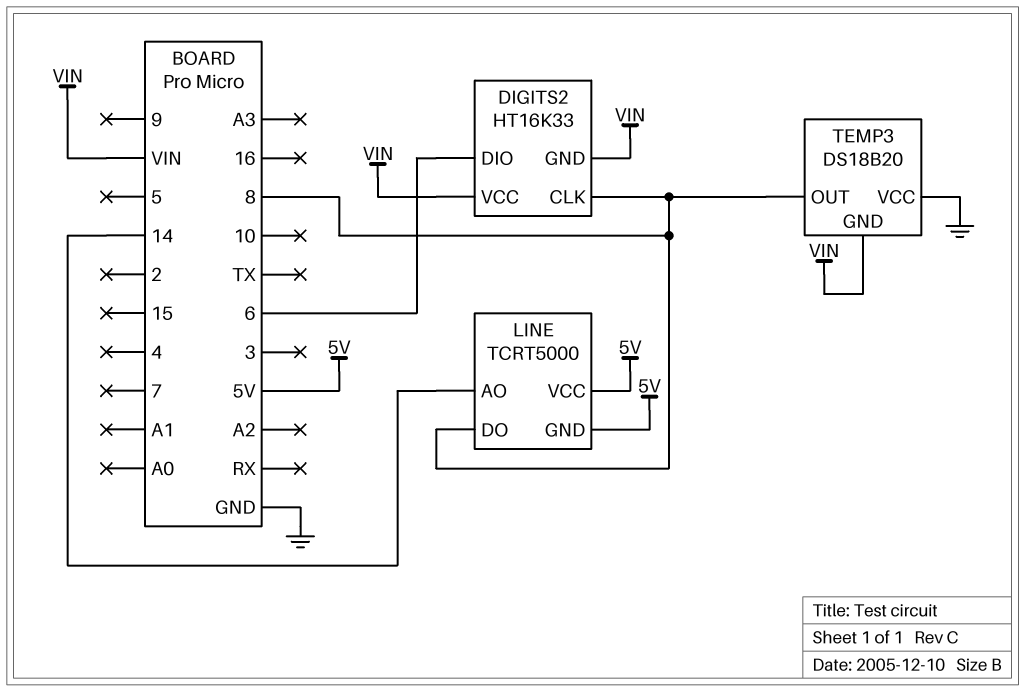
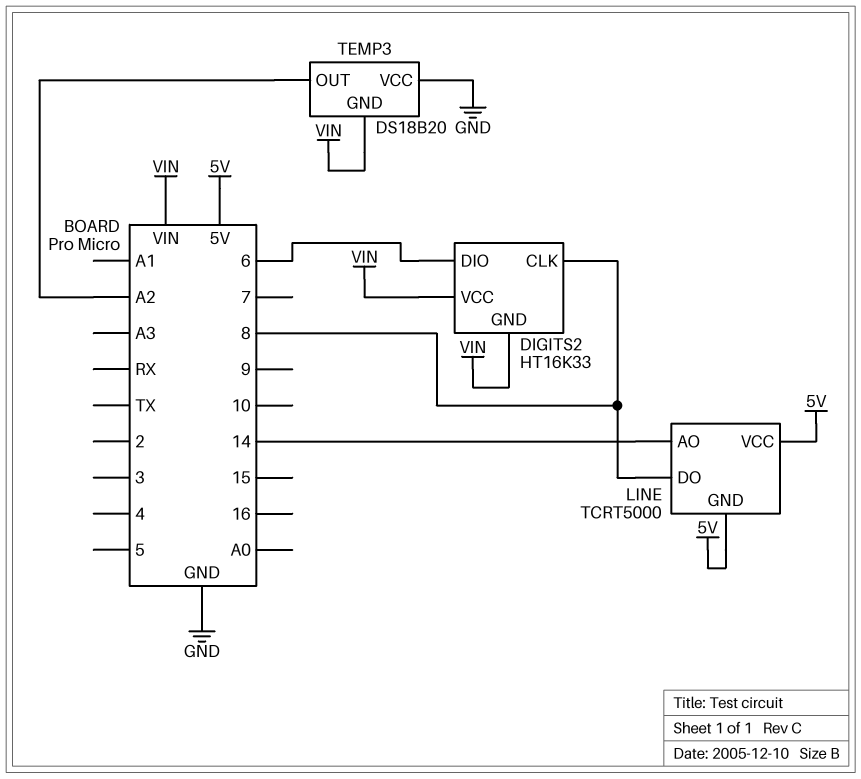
TEMP3 pin OUT: 8 -> A2

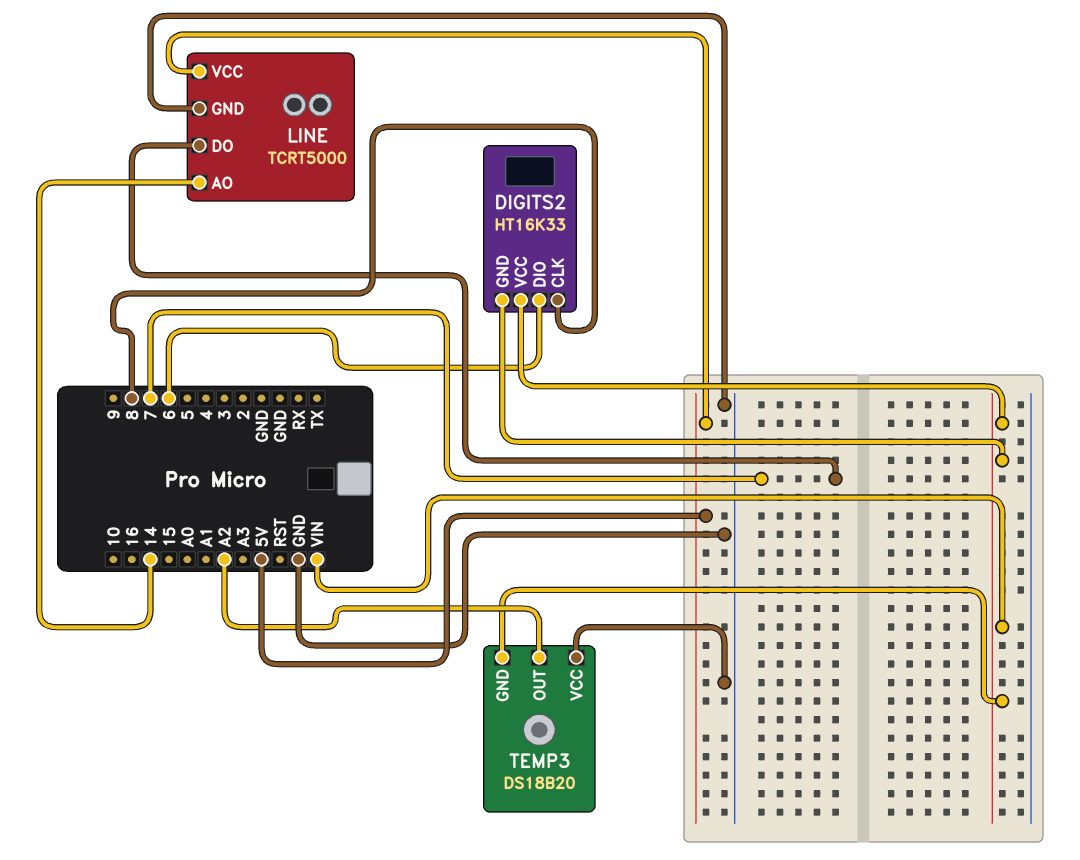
LINE pin DO: 8 -> 7
LINE pin GND: 5V -> GND

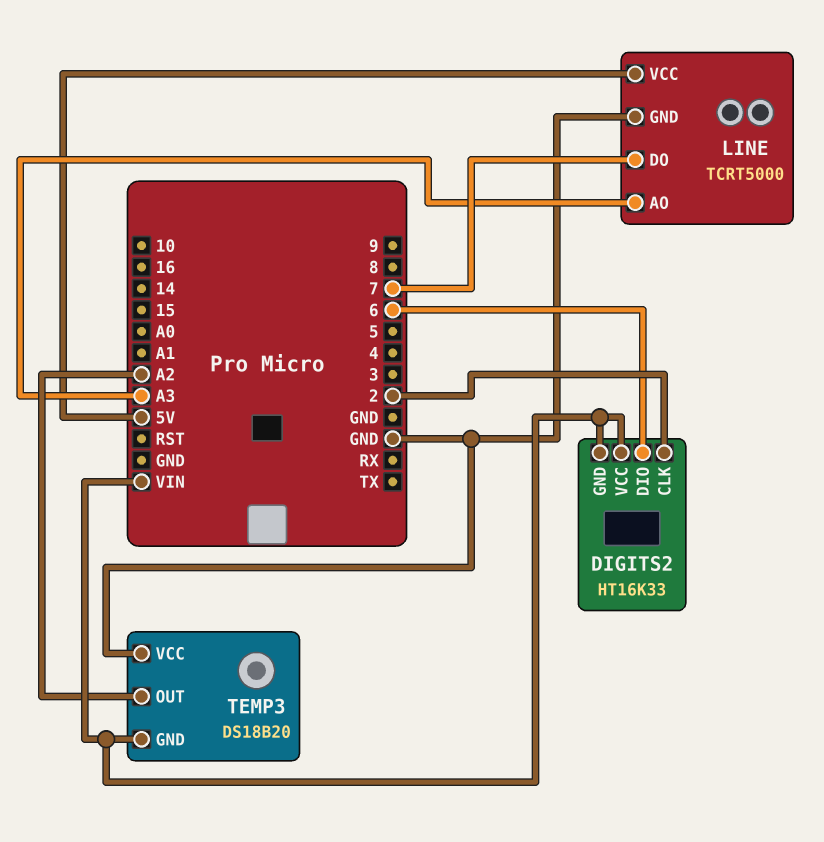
DIGITS2 pin CLK: 8 -> 2
LINE pin AO: 14 -> A3

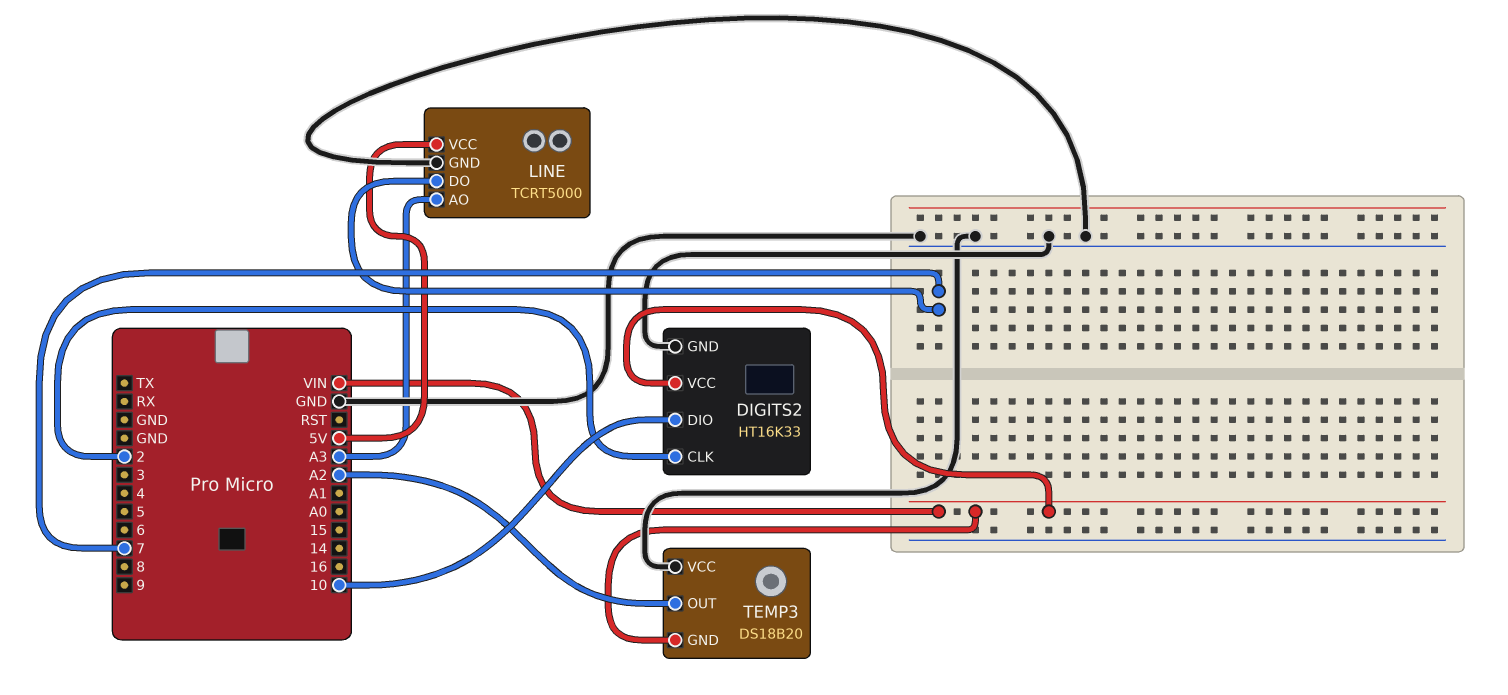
DIGITS2 pin DIO: 6 -> 10
DIGITS2 pin GND: VIN -> GND

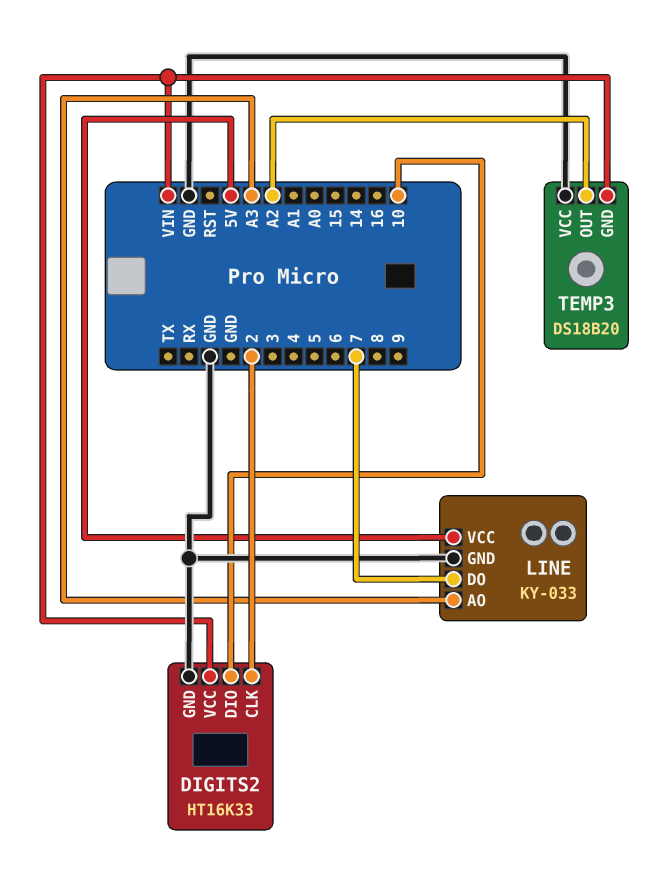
LINE: TCRT5000 -> KY-033

